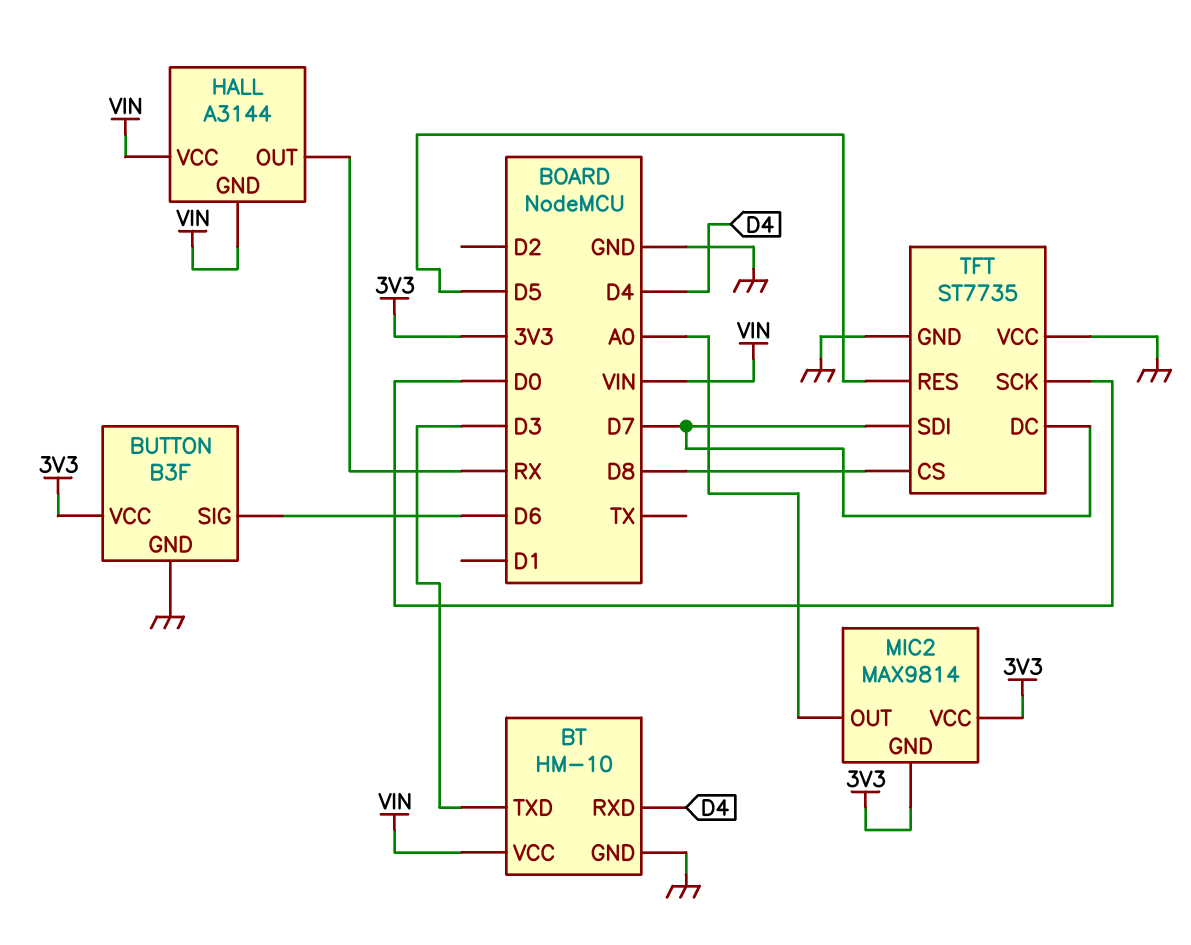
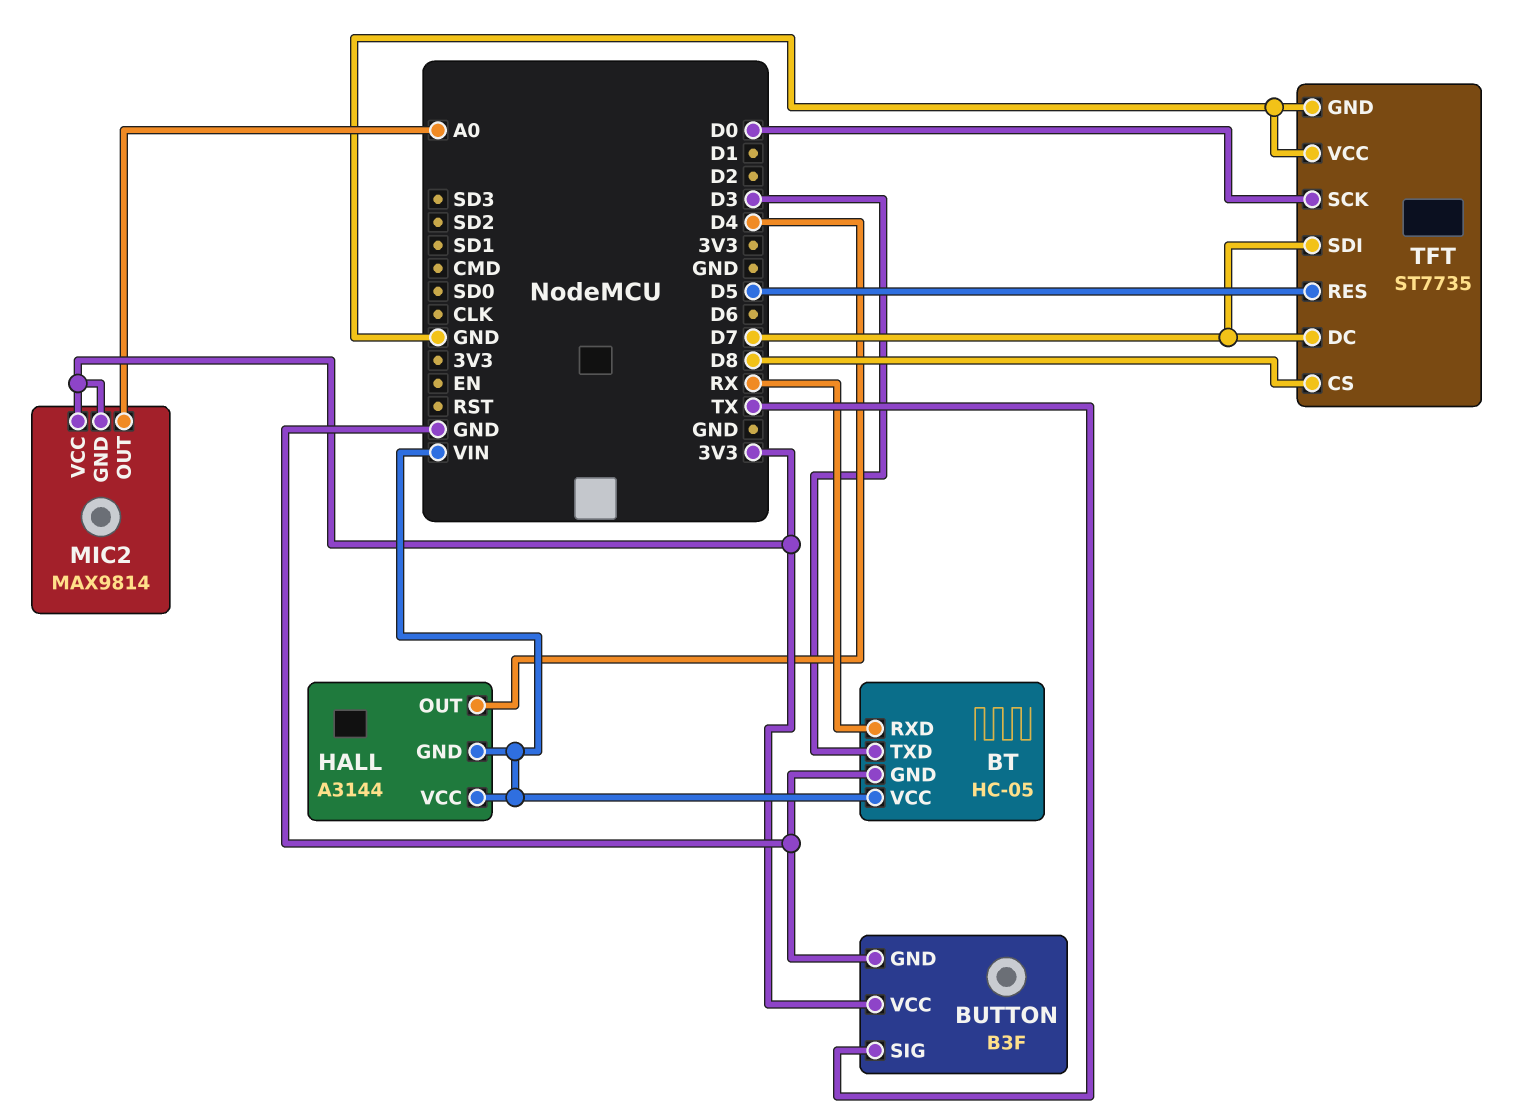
BT: HM-10 -> HC-05
BT pin RXD: D4 -> RX
BUTTON pin SIG: D6 -> TX
HALL pin OUT: RX -> D4

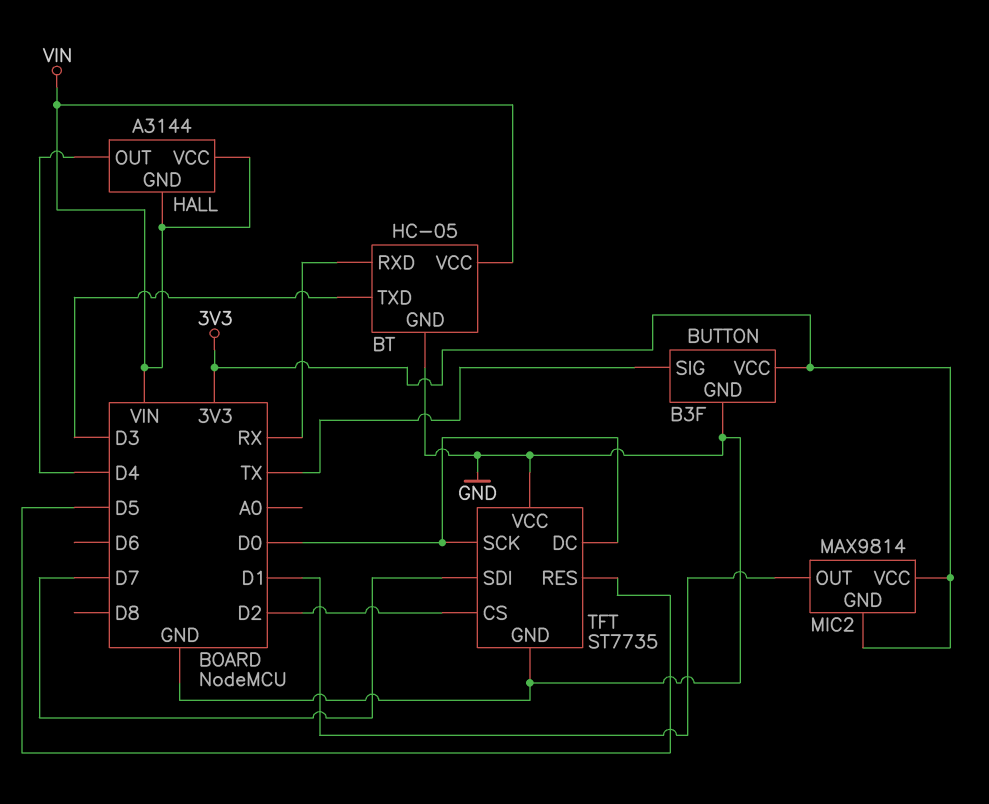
MIC2 pin OUT: A0 -> D1
TFT pin CS: D8 -> D2
TFT pin DC: D7 -> D0

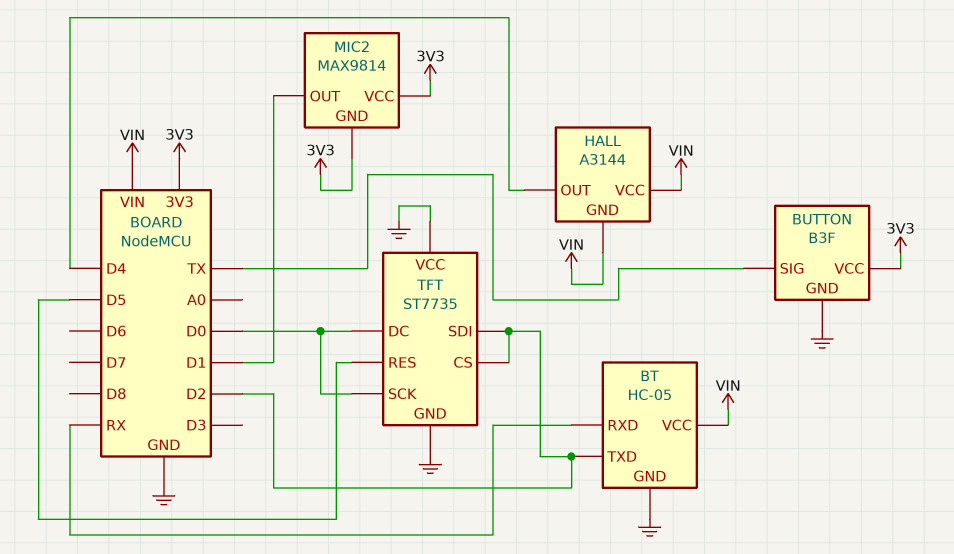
BT pin TXD: D3 -> D2
TFT pin SDI: D7 -> D2

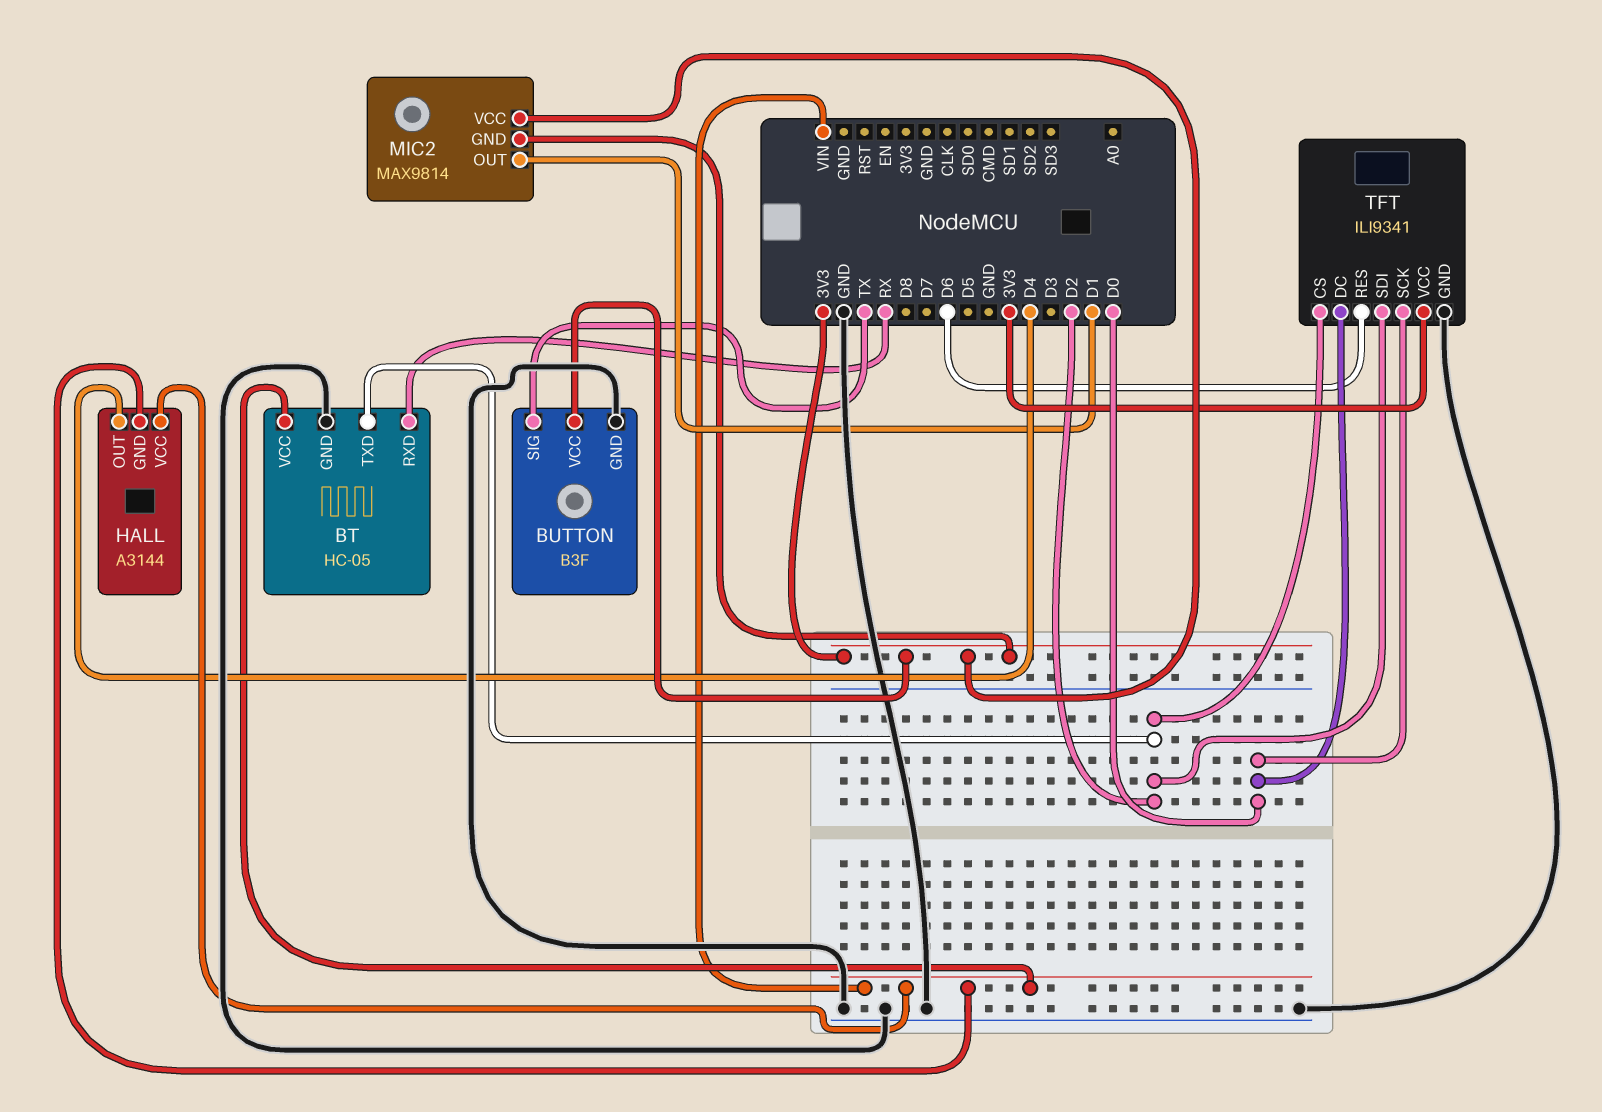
TFT: ST7735 -> ILI9341
TFT pin RES: D5 -> D6
TFT pin VCC: GND -> 3V3

